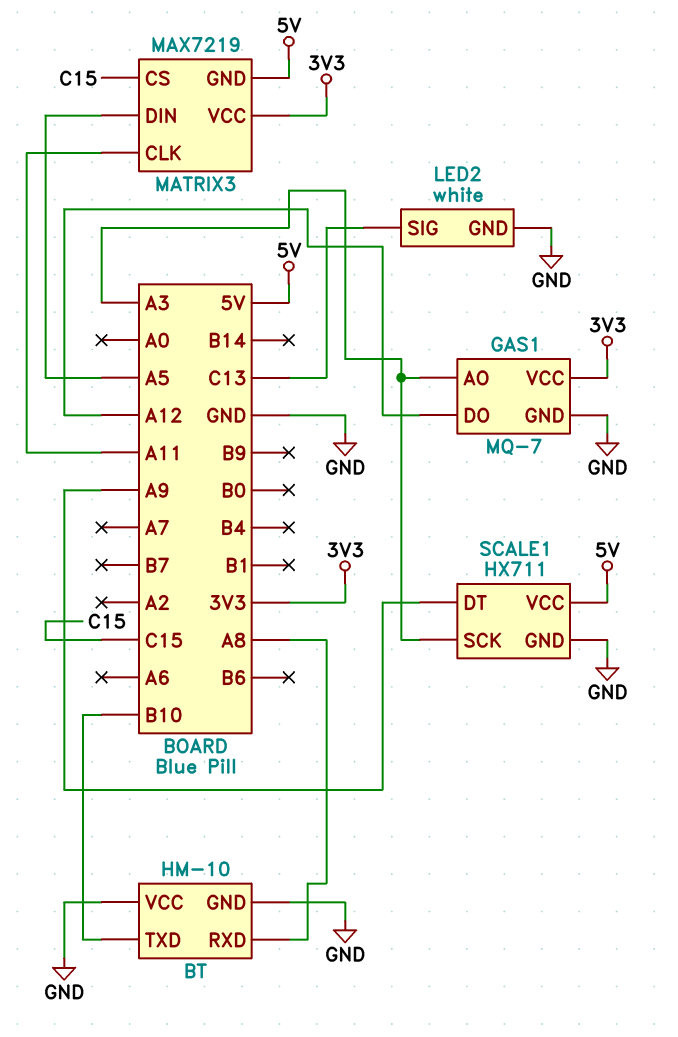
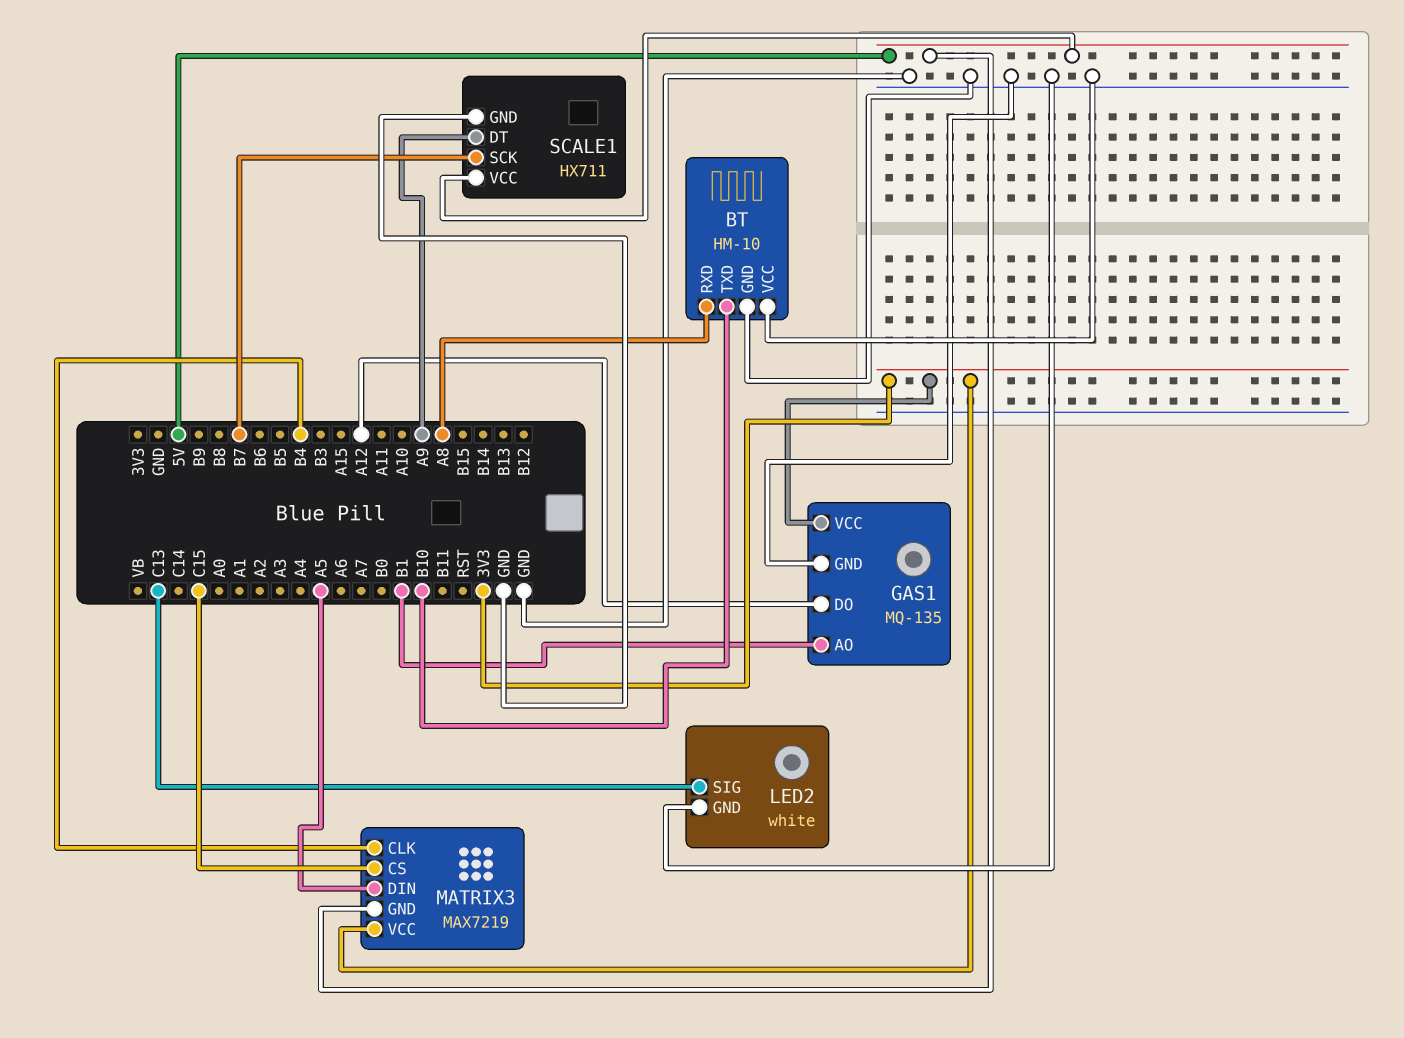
GAS1: MQ-7 -> MQ-135
GAS1 pin AO: A3 -> B1
MATRIX3 pin CLK: A11 -> B4
SCALE1 pin SCK: A3 -> B7

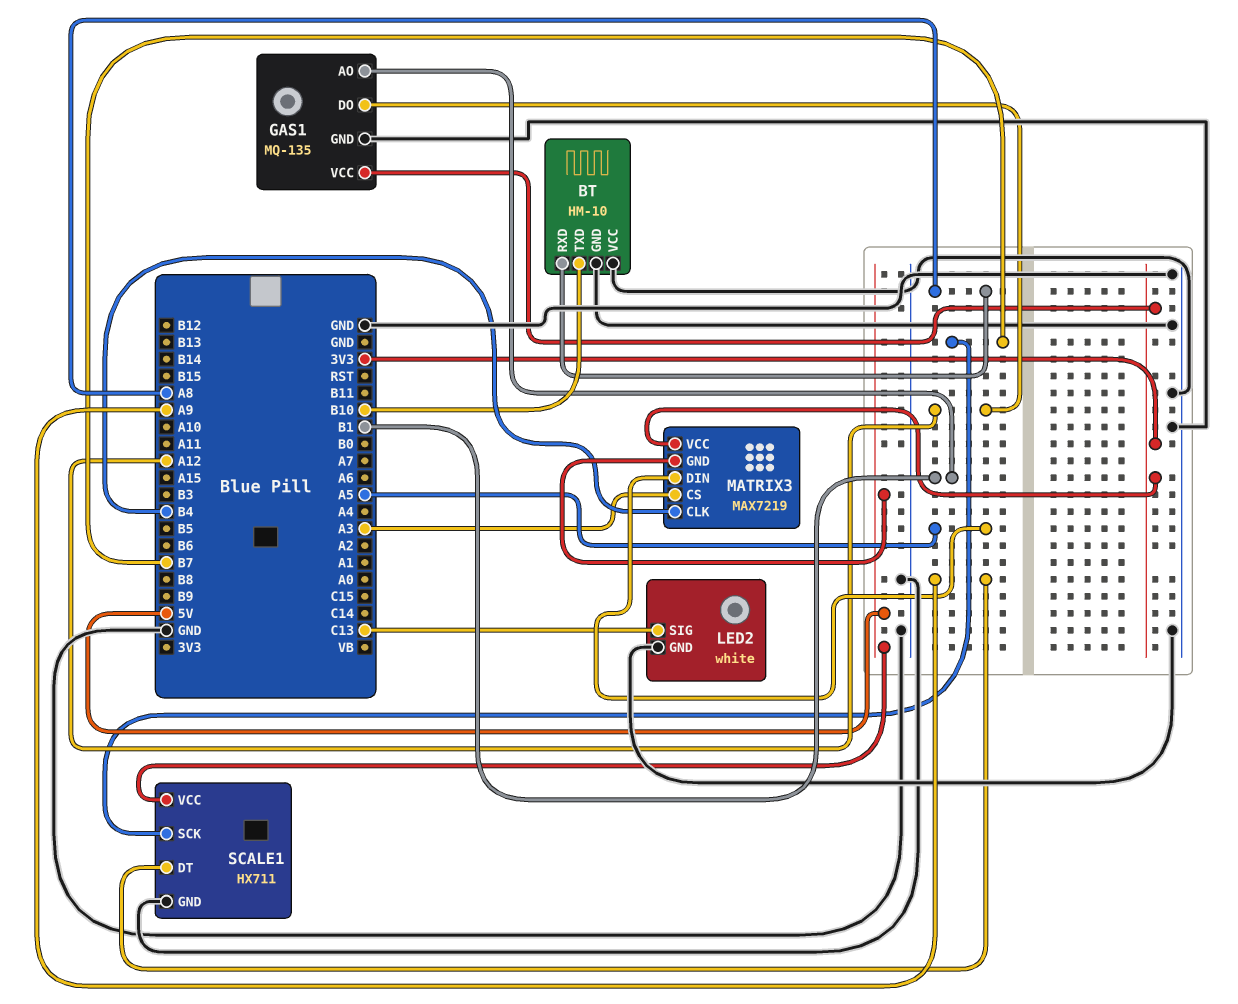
MATRIX3 pin CS: C15 -> A3

